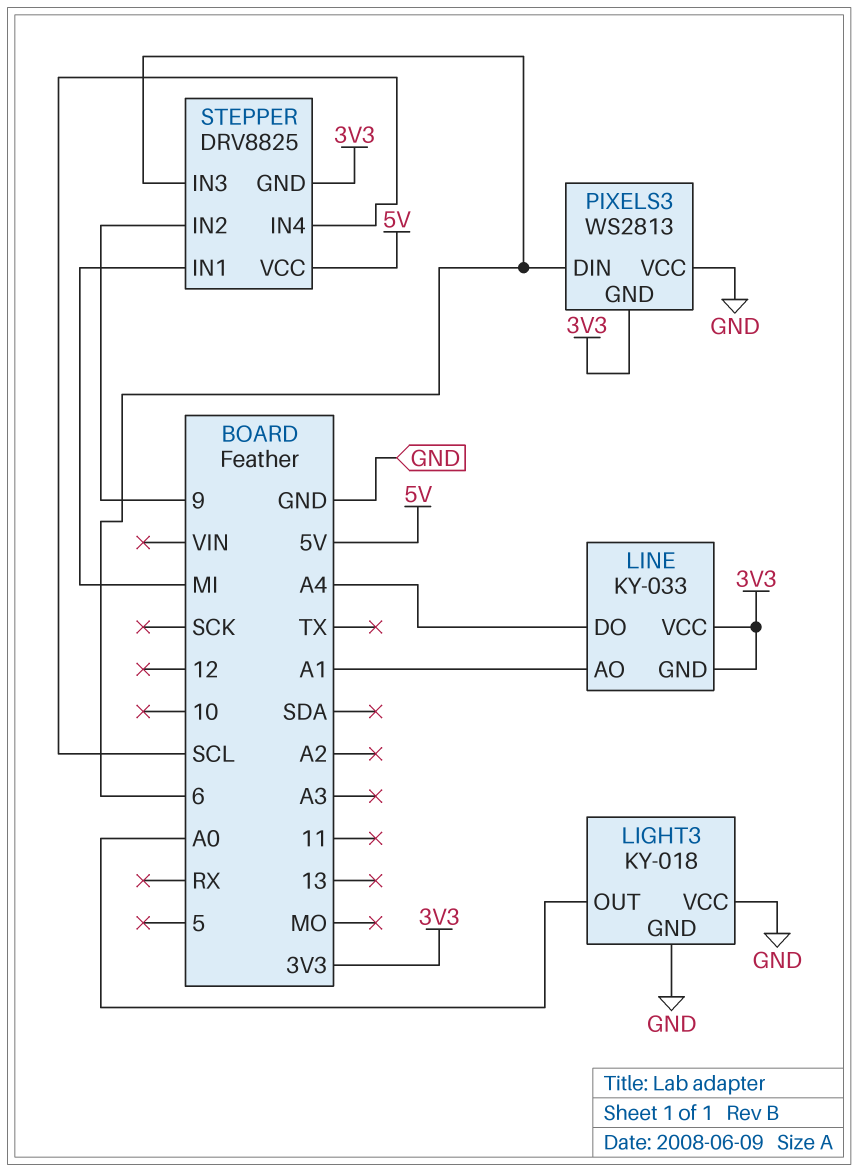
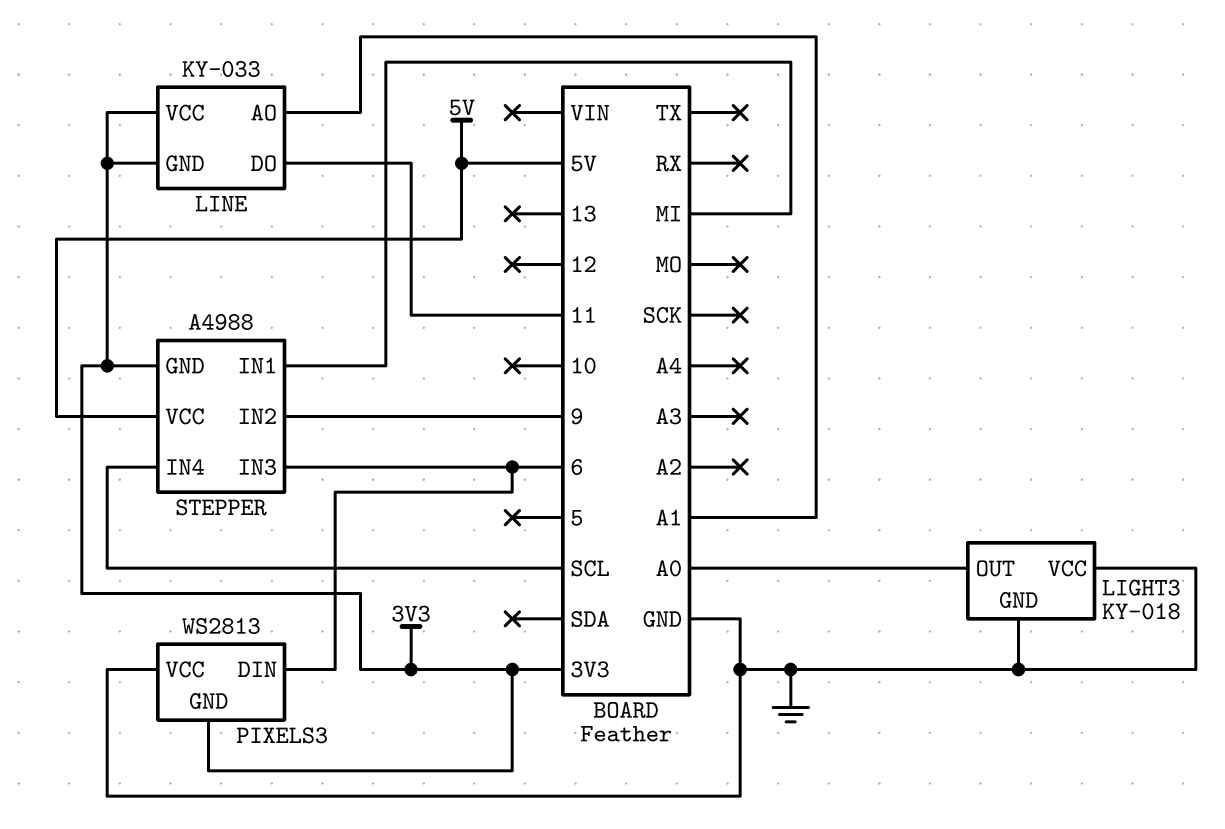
LINE pin DO: A4 -> 11
STEPPER: DRV8825 -> A4988

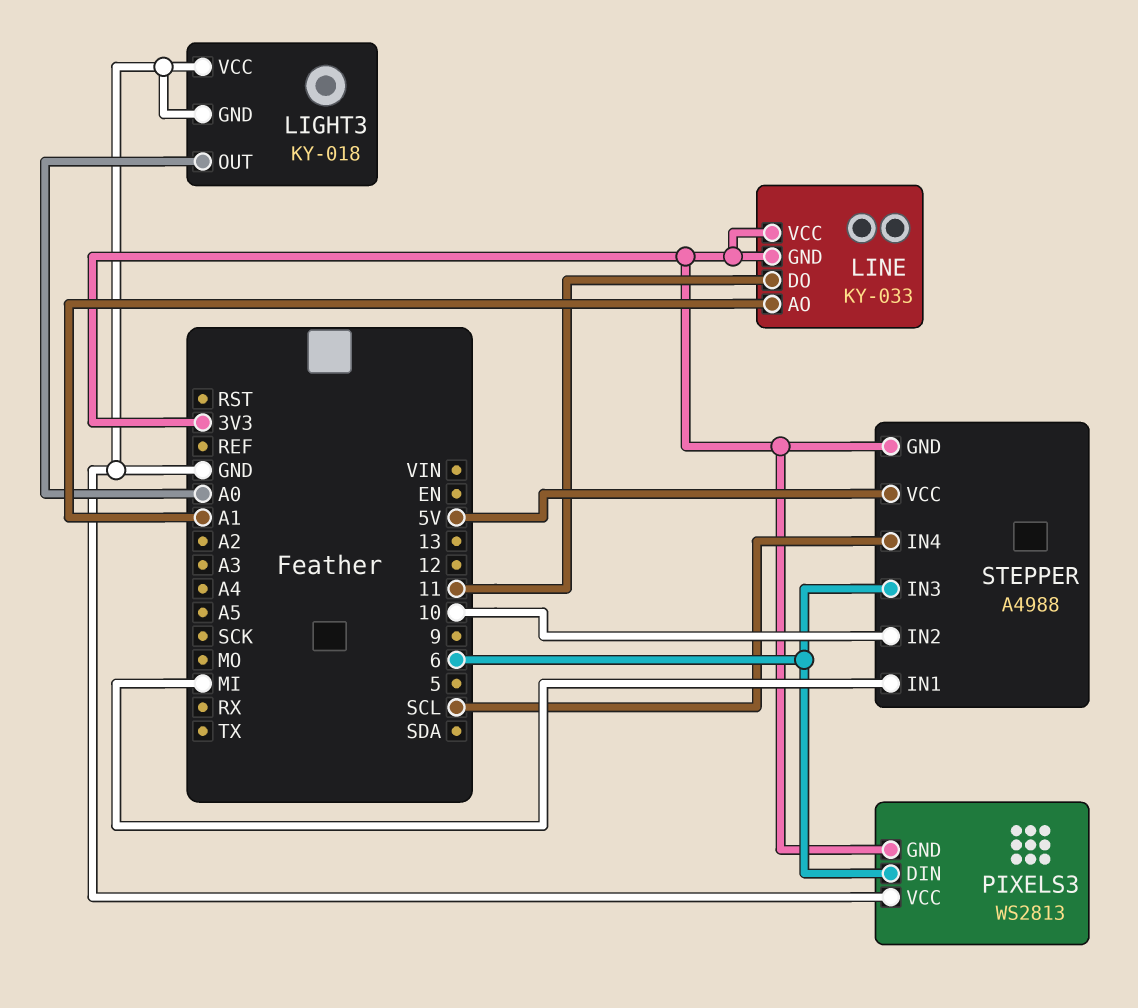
STEPPER pin IN2: 9 -> 10

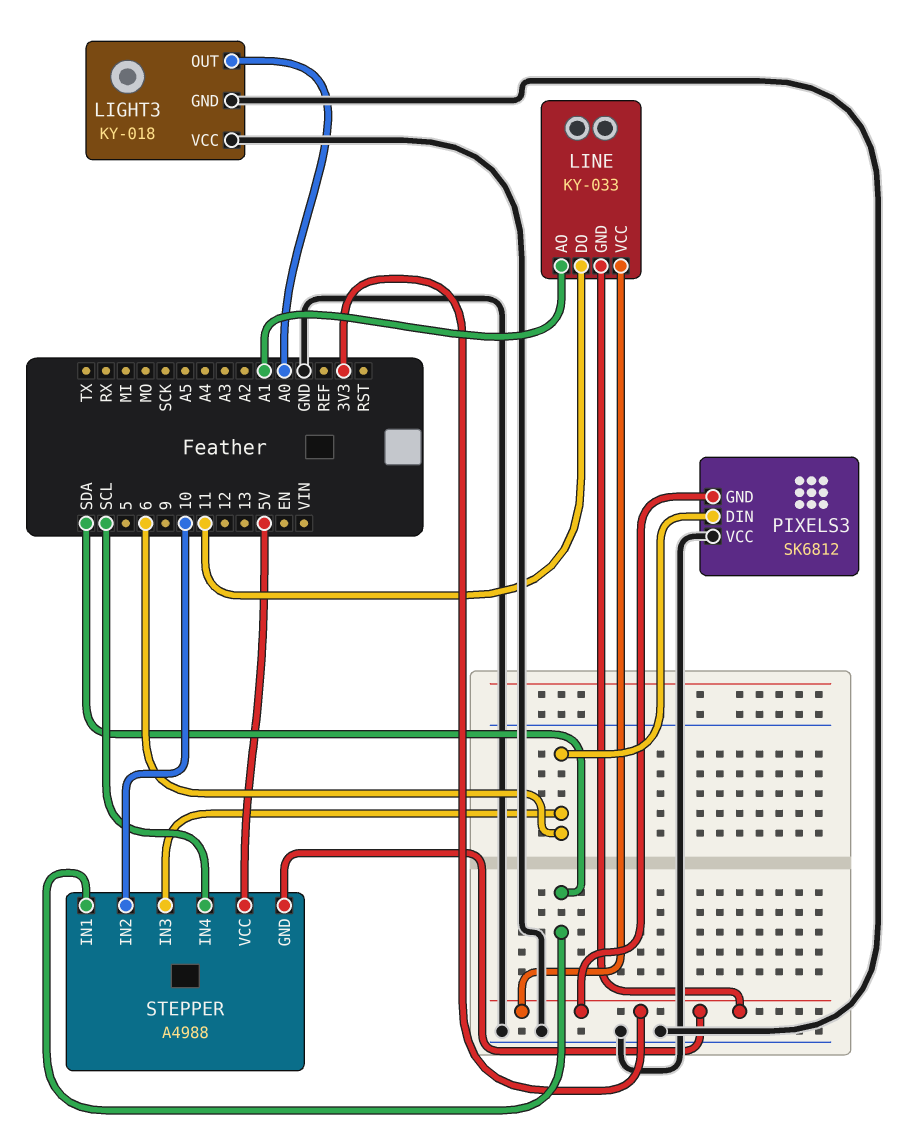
PIXELS3: WS2813 -> SK6812
STEPPER pin IN1: MI -> SDA

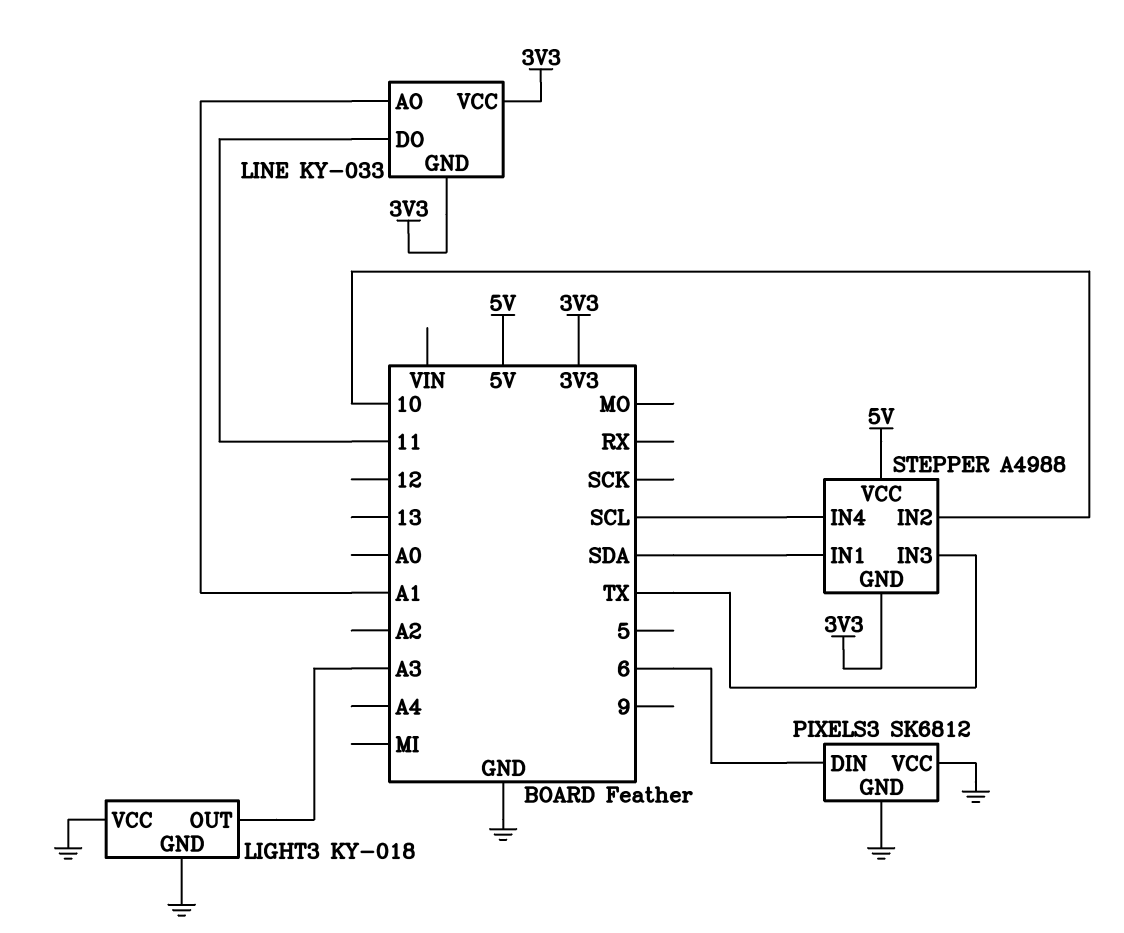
LIGHT3 pin OUT: A0 -> A3
PIXELS3 pin GND: 3V3 -> GND
STEPPER pin IN3: 6 -> TX

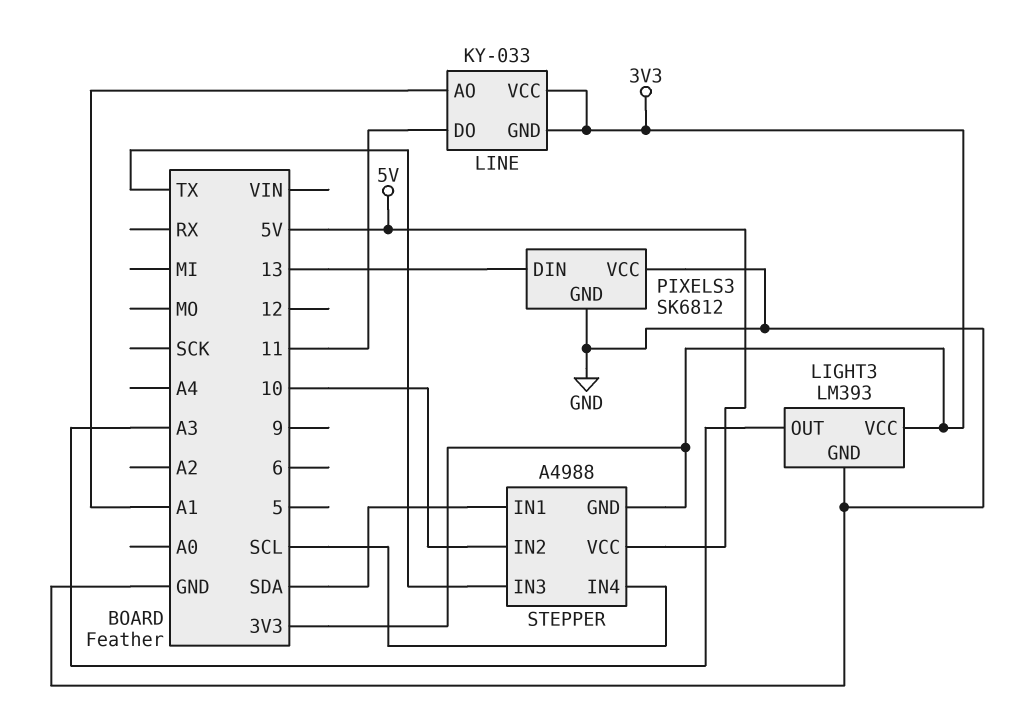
LIGHT3: KY-018 -> LM393
LIGHT3 pin VCC: GND -> 3V3
PIXELS3 pin DIN: 6 -> 13

